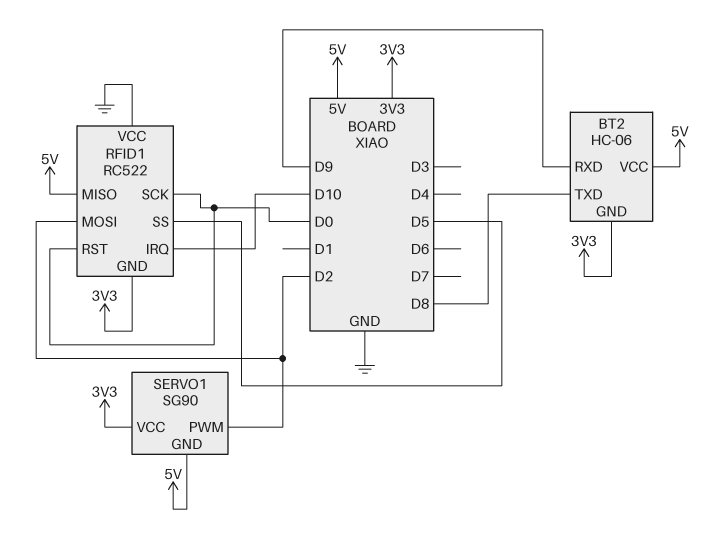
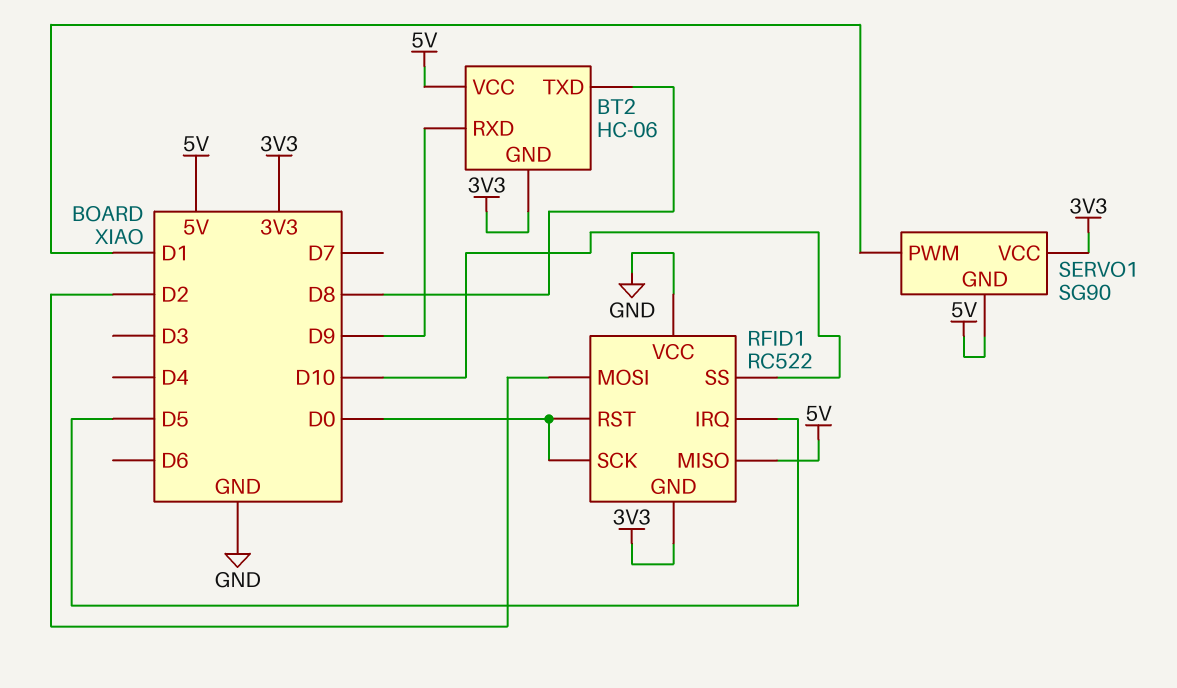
RFID1 pin IRQ: D10 -> D5
RFID1 pin SS: D5 -> D10
SERVO1 pin PWM: D2 -> D1

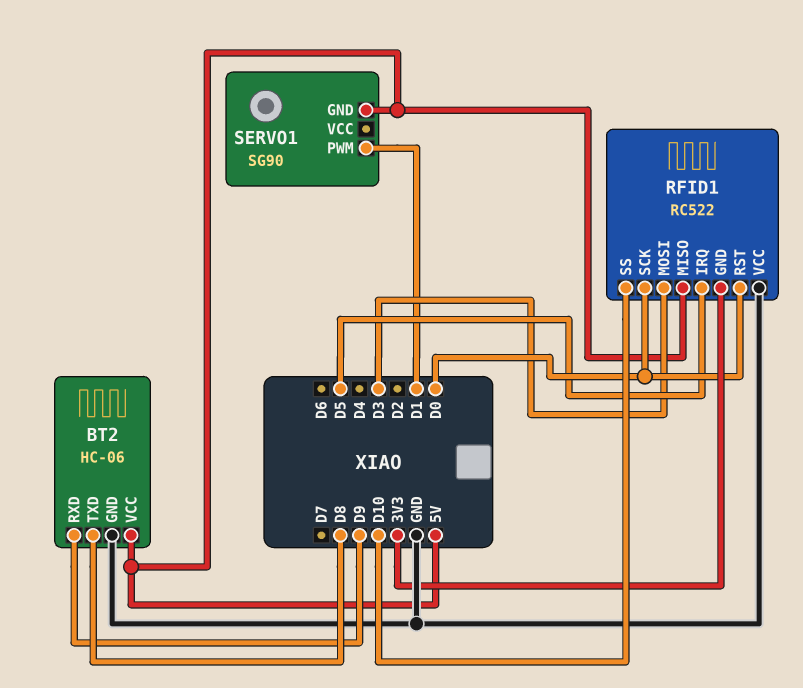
BT2 pin GND: 3V3 -> GND
RFID1 pin MOSI: D2 -> D3
SERVO1 pin VCC: 3V3 -> none

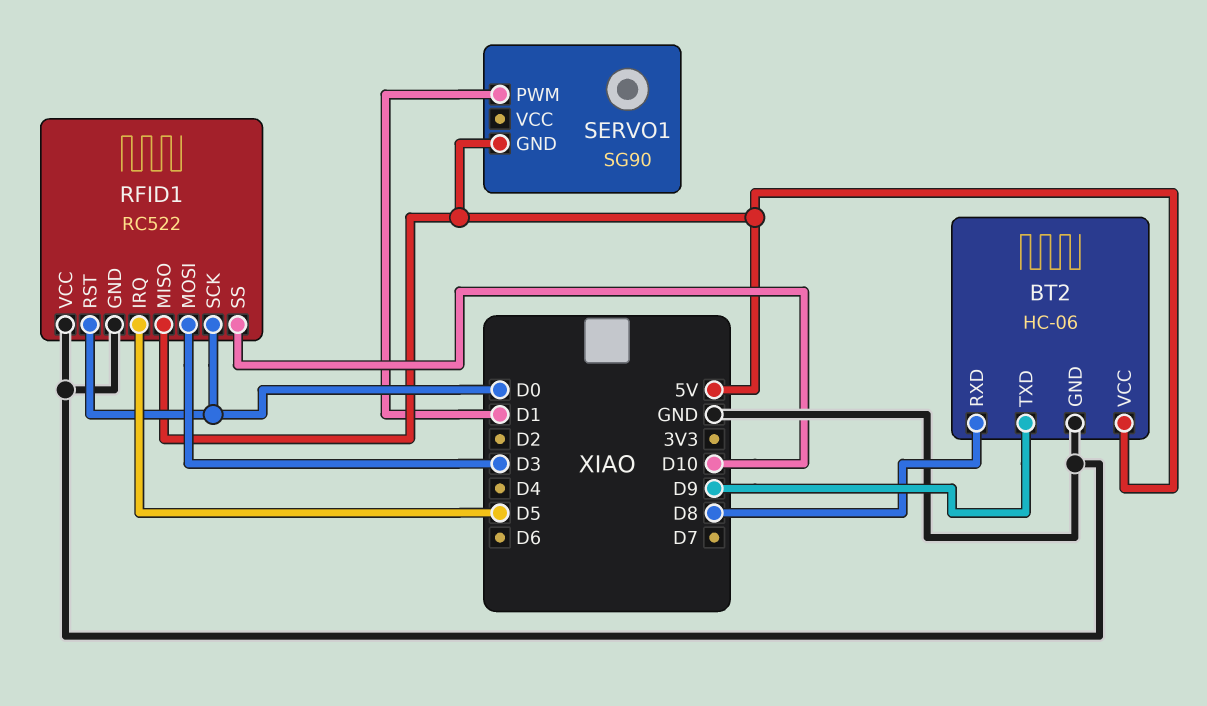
BT2 pin RXD: D9 -> D8
BT2 pin TXD: D8 -> D9
RFID1 pin GND: 3V3 -> GND

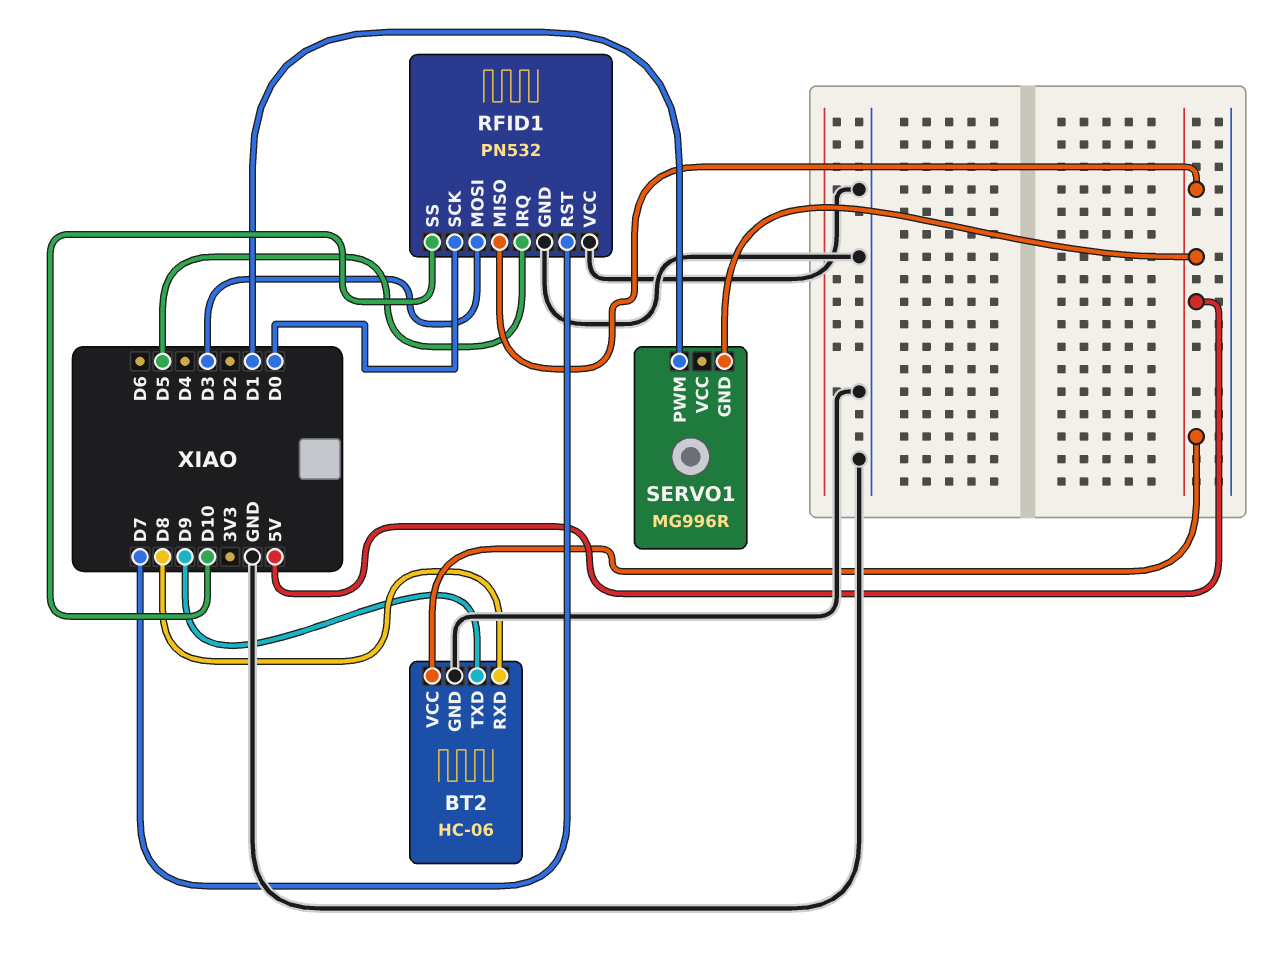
RFID1: RC522 -> PN532
RFID1 pin RST: D0 -> D7
SERVO1: SG90 -> MG996R

